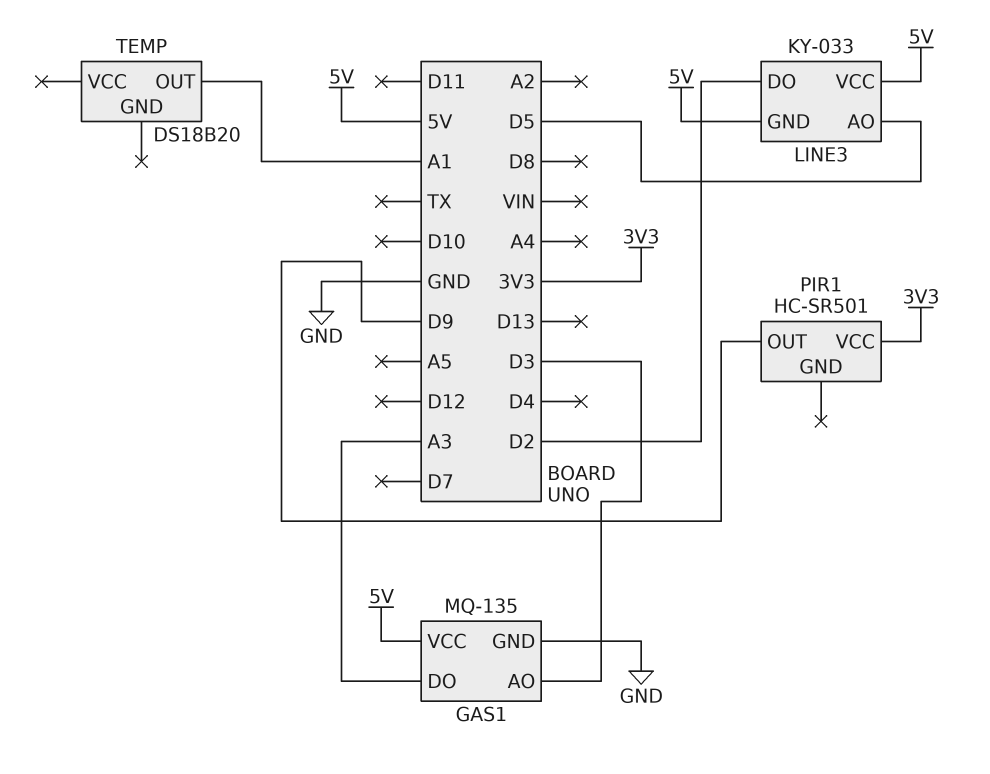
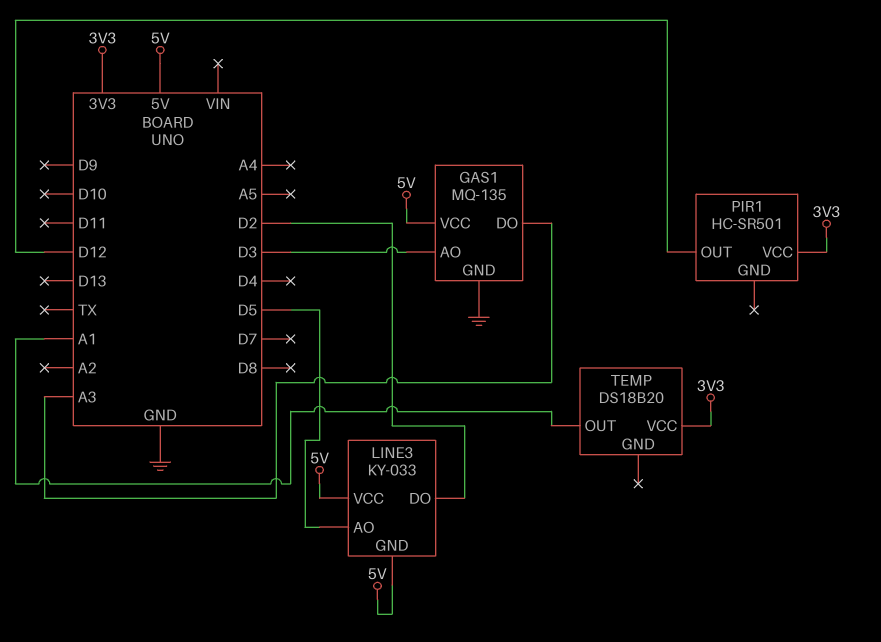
PIR1 pin OUT: D9 -> D12
TEMP pin VCC: none -> 3V3

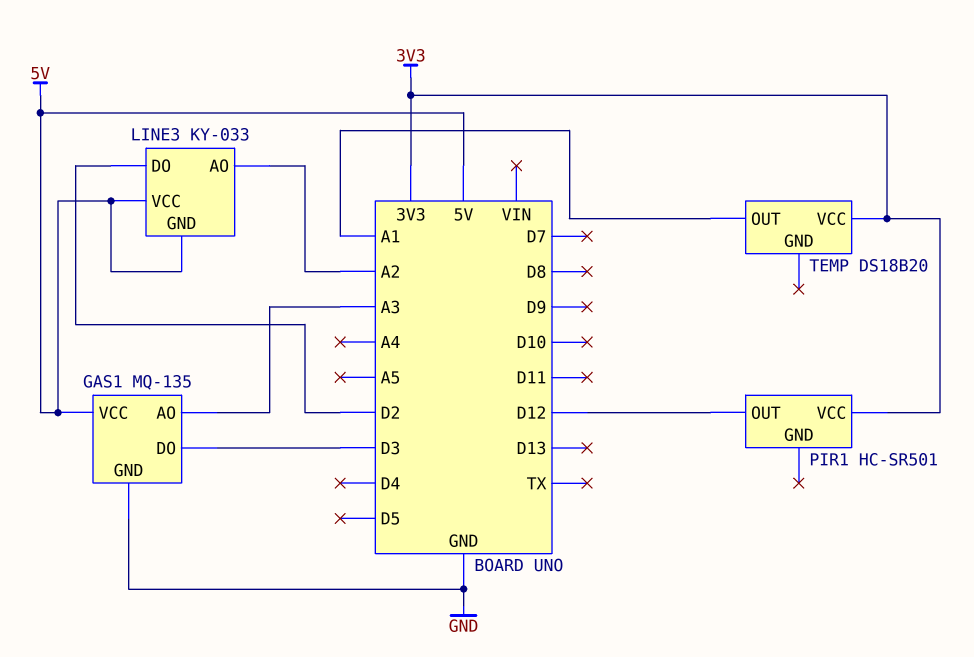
GAS1 pin AO: D3 -> A3
GAS1 pin DO: A3 -> D3
LINE3 pin AO: D5 -> A2

